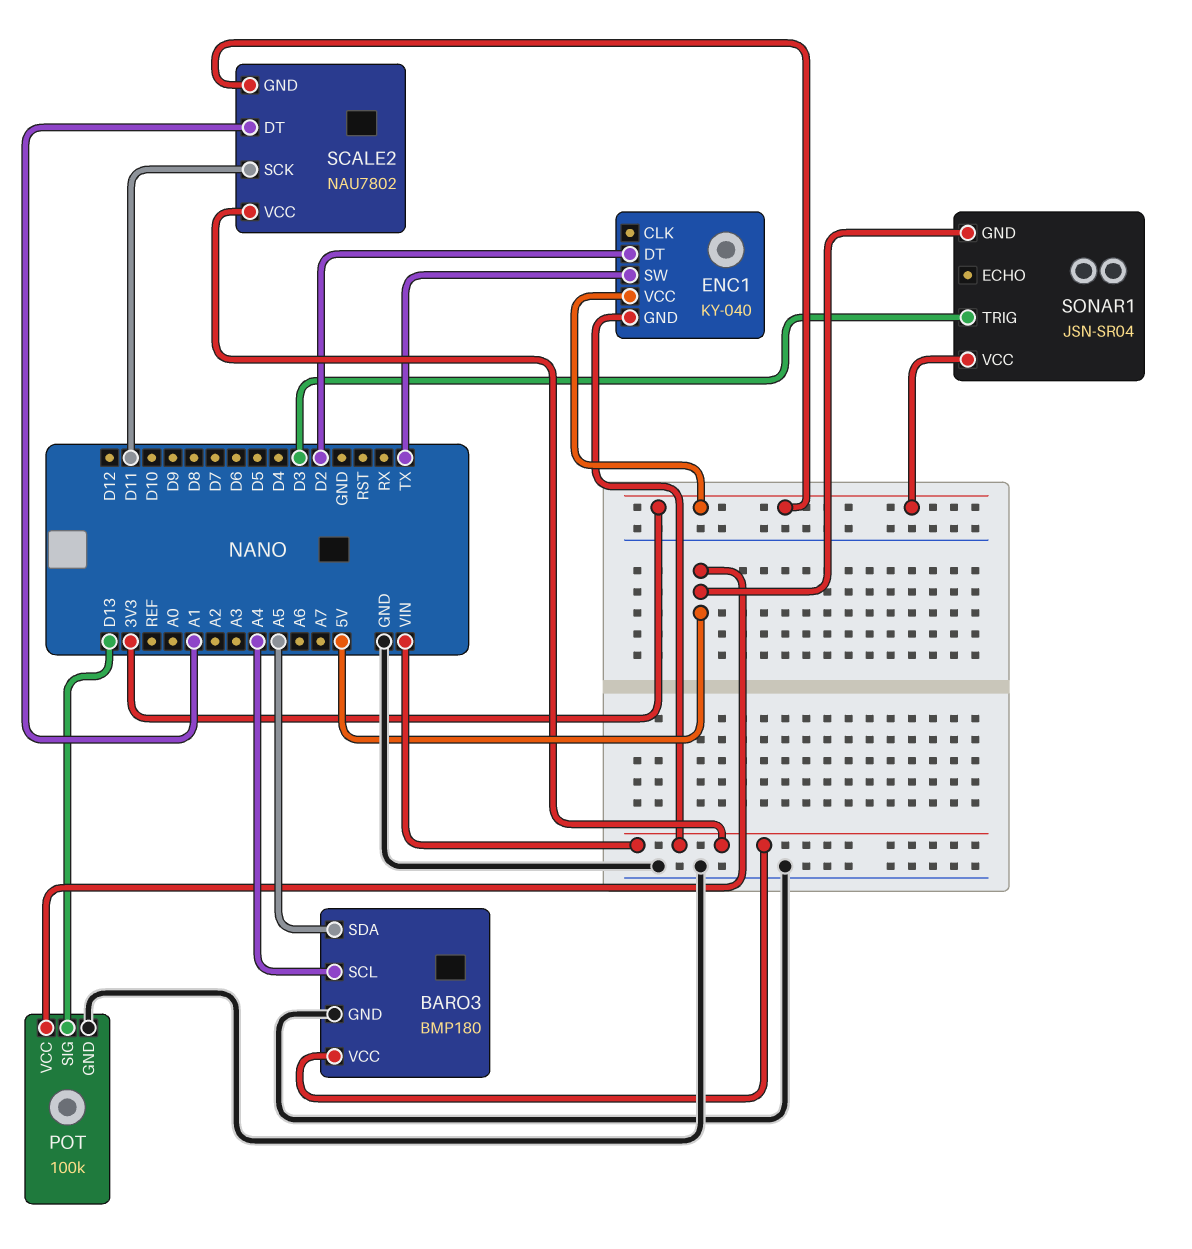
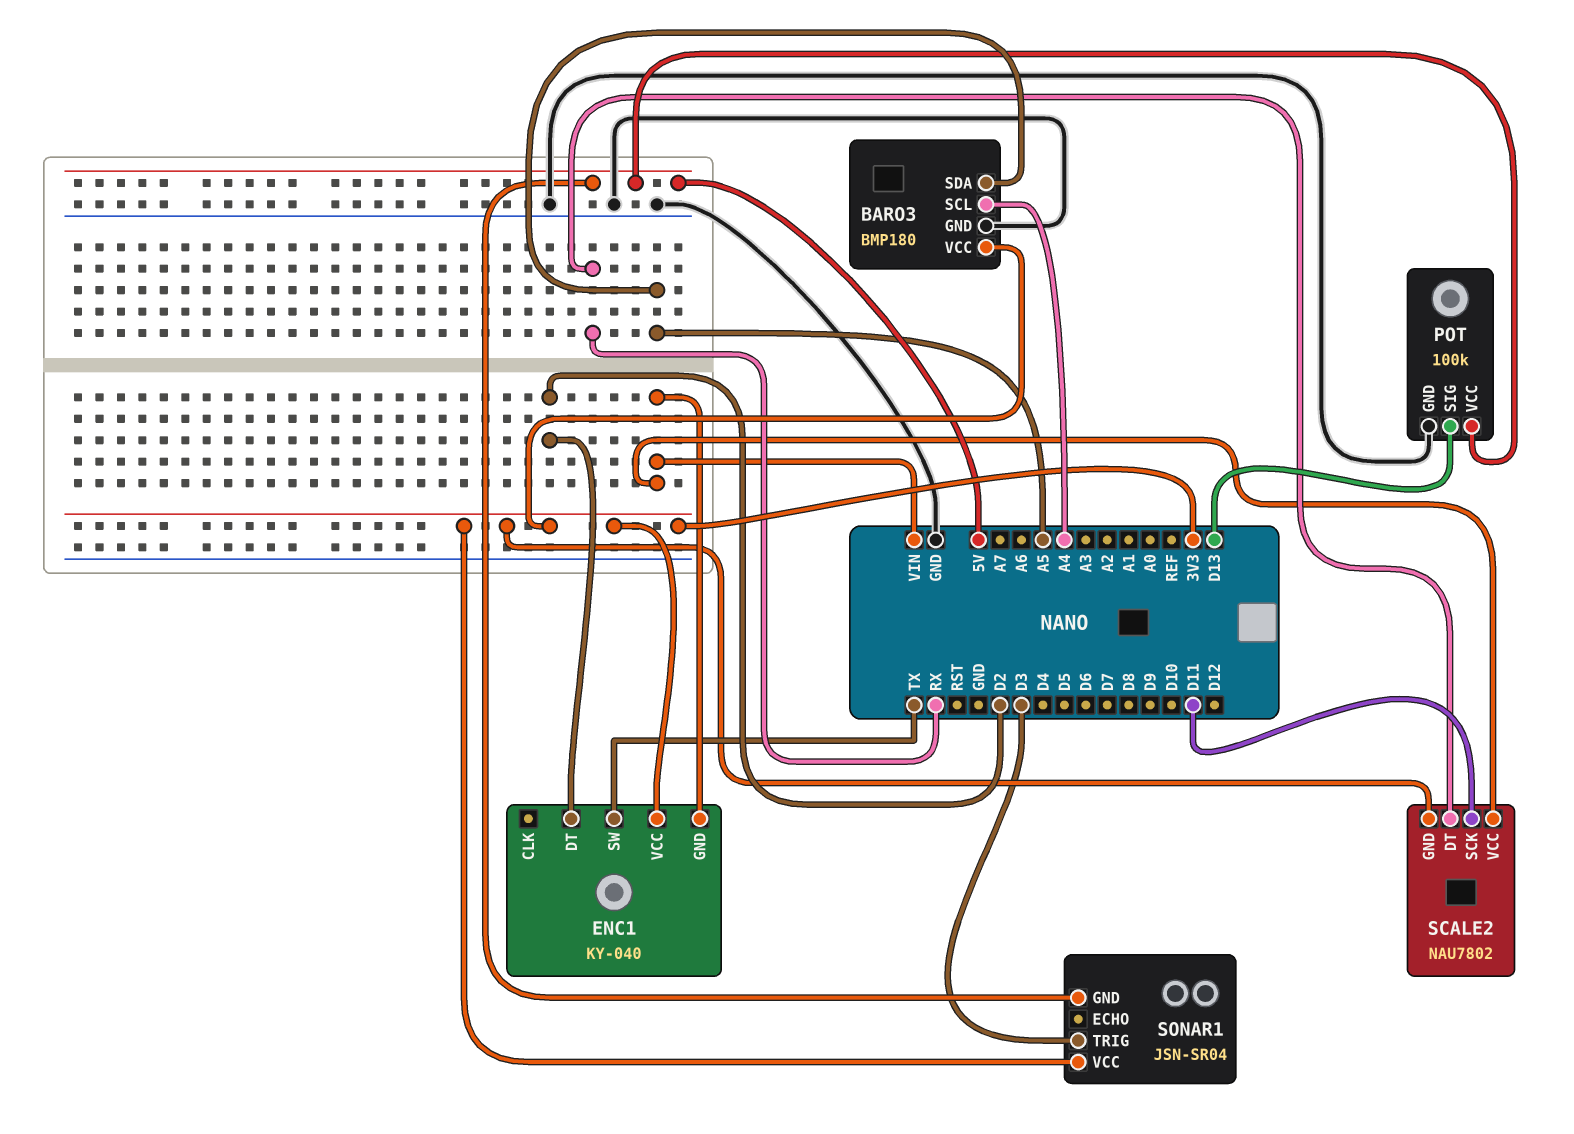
BARO3 pin VCC: VIN -> 3V3
SCALE2 pin DT: A1 -> RX

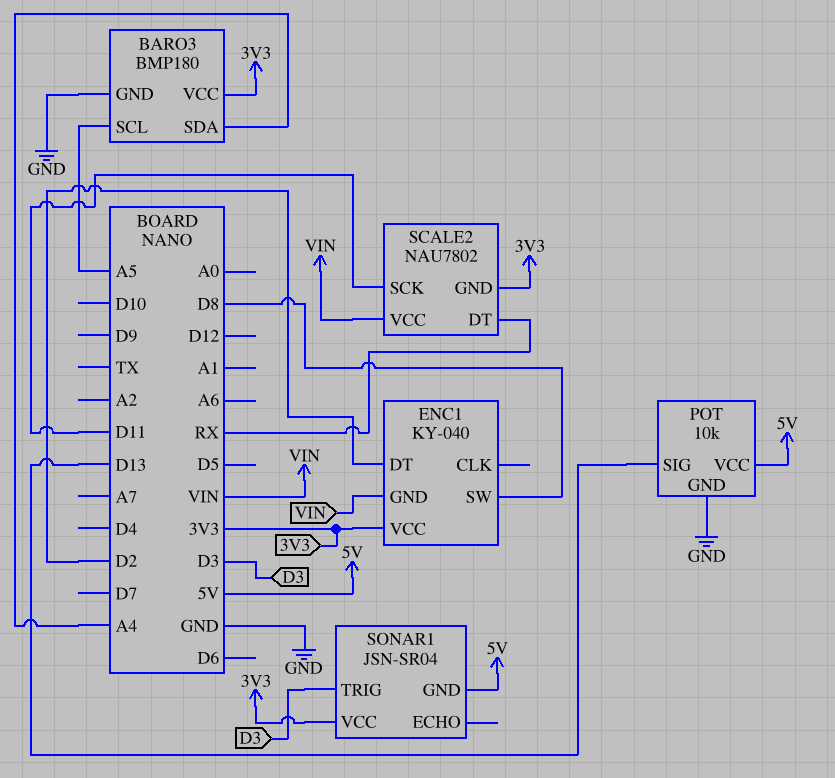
BARO3 pin SCL: A4 -> A5
BARO3 pin SDA: A5 -> A4
ENC1 pin SW: TX -> D8
POT: 100k -> 10k

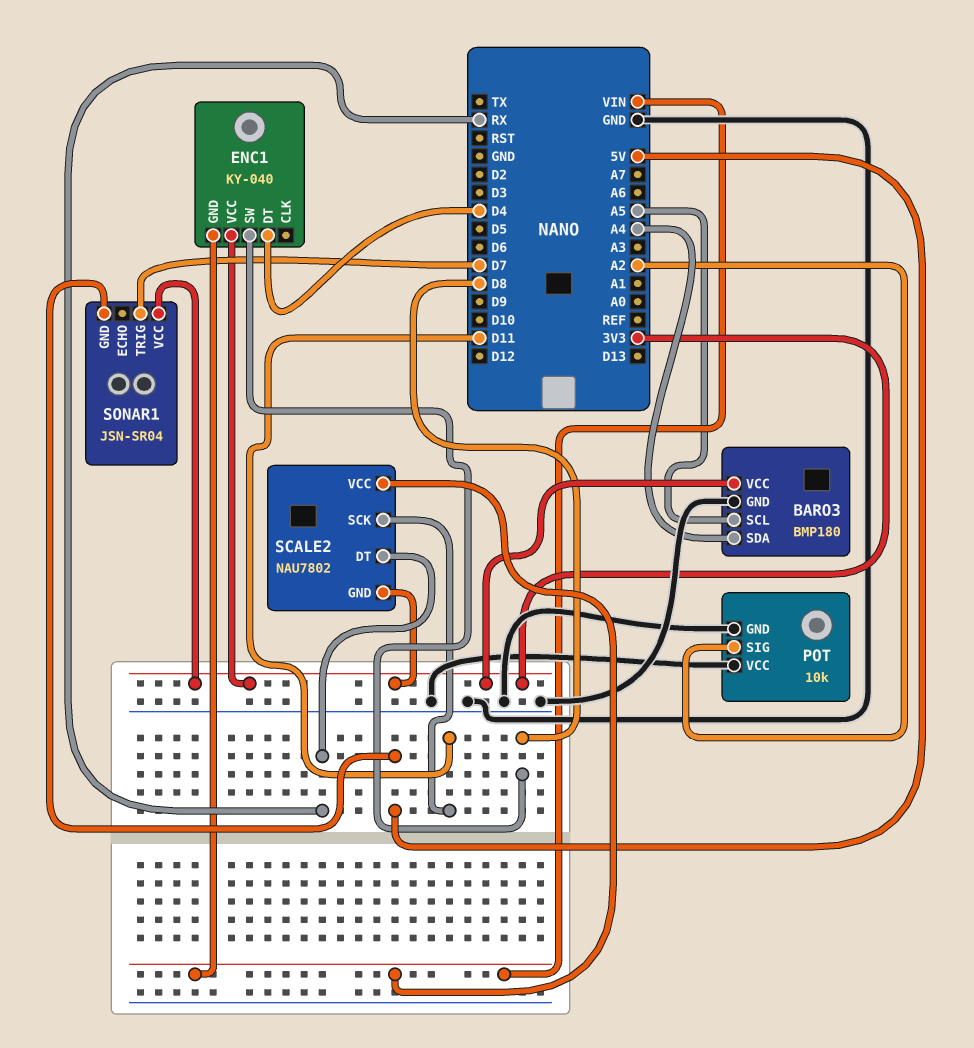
ENC1 pin DT: D2 -> D4
POT pin SIG: D13 -> A2
POT pin VCC: 5V -> GND
SONAR1 pin TRIG: D3 -> D7

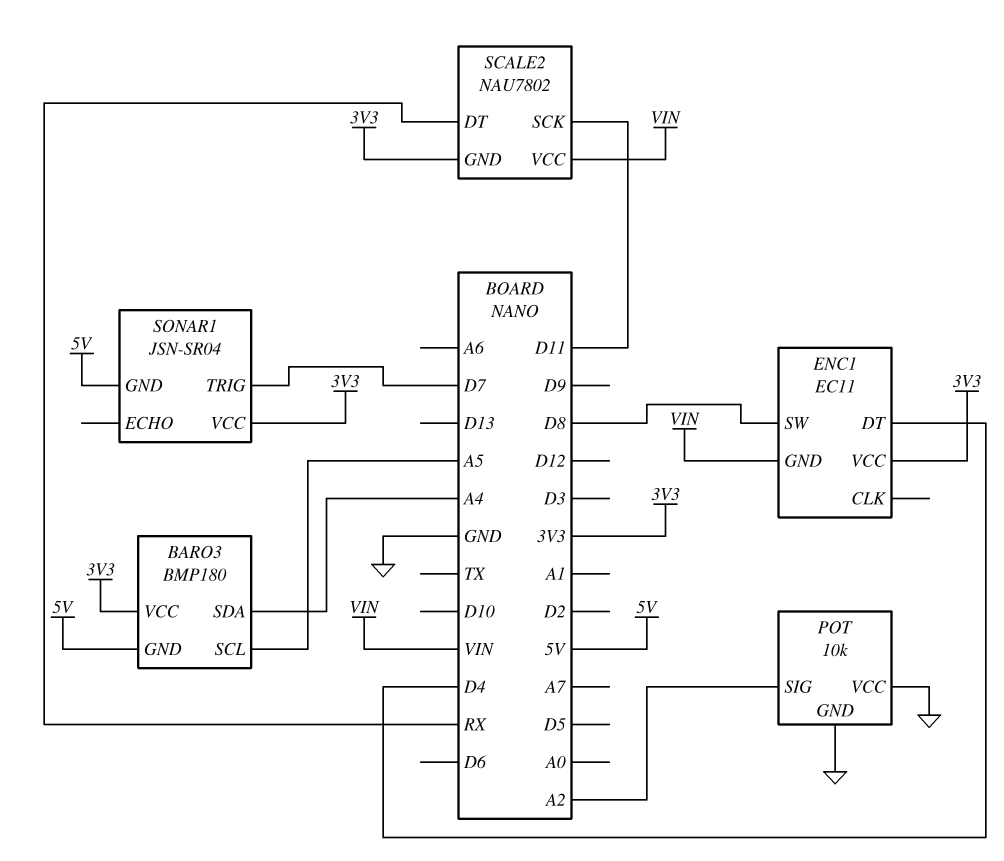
BARO3 pin GND: GND -> 5V
ENC1: KY-040 -> EC11

